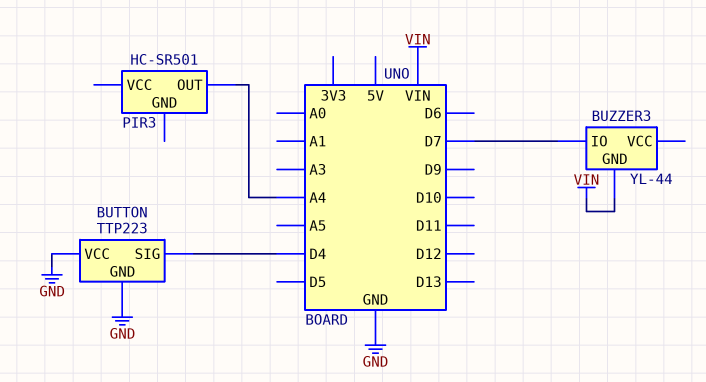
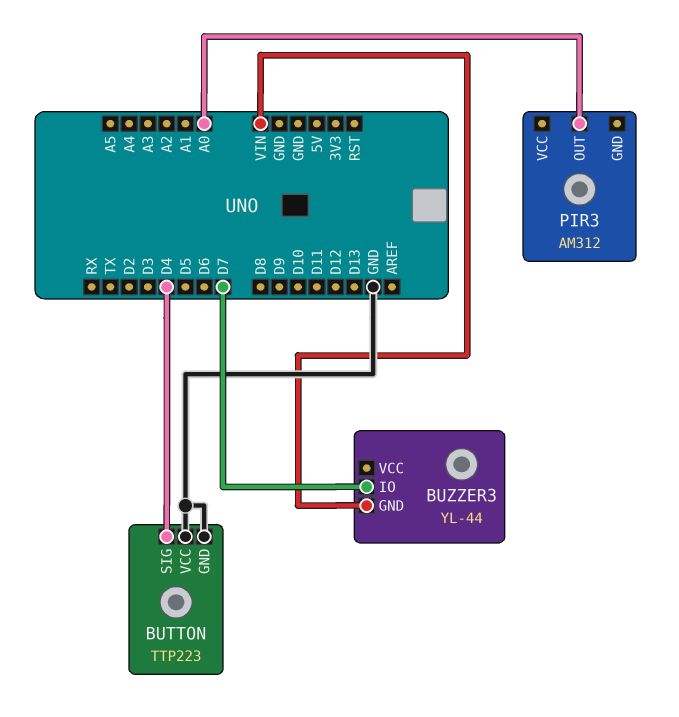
PIR3: HC-SR501 -> AM312
PIR3 pin OUT: A4 -> A0

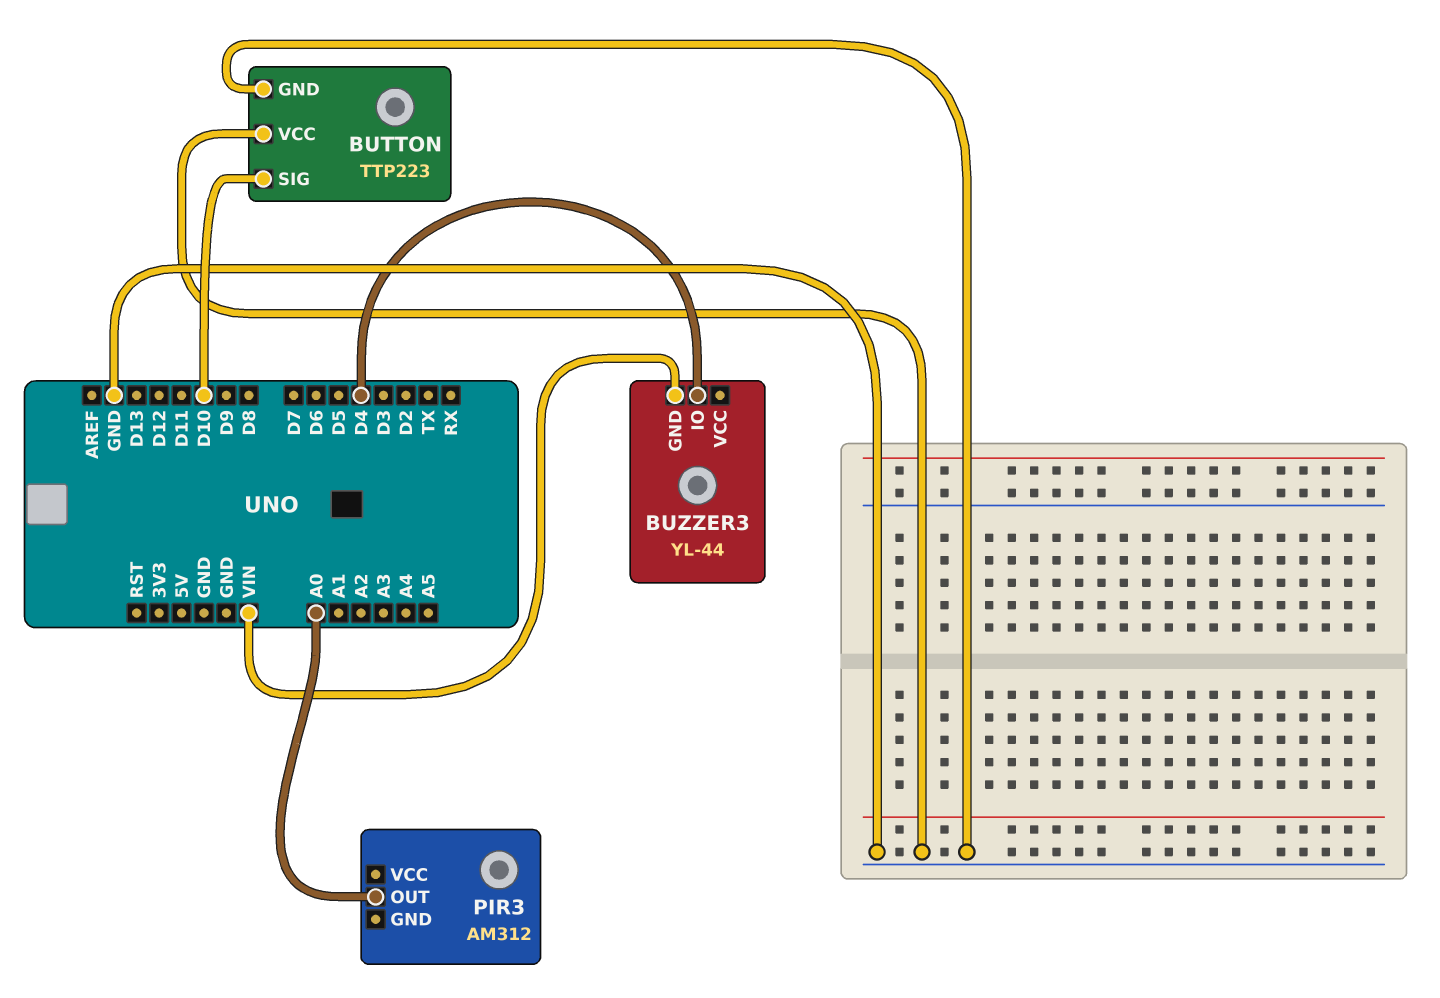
BUTTON pin SIG: D4 -> D10
BUZZER3 pin IO: D7 -> D4

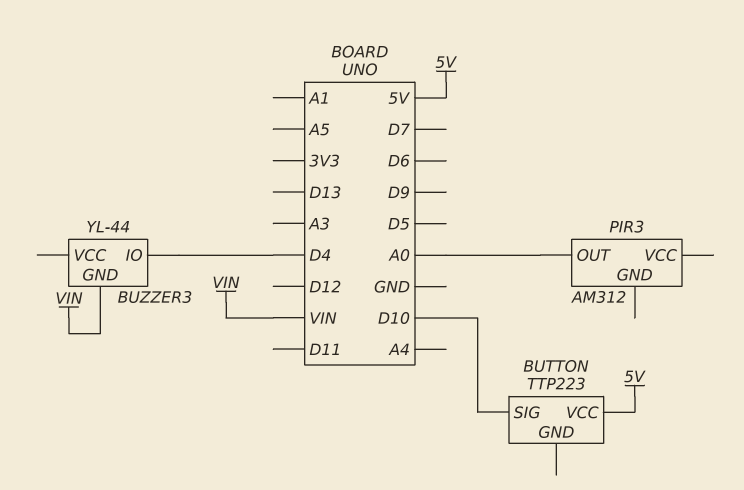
BUTTON pin GND: GND -> none
BUTTON pin VCC: GND -> 5V

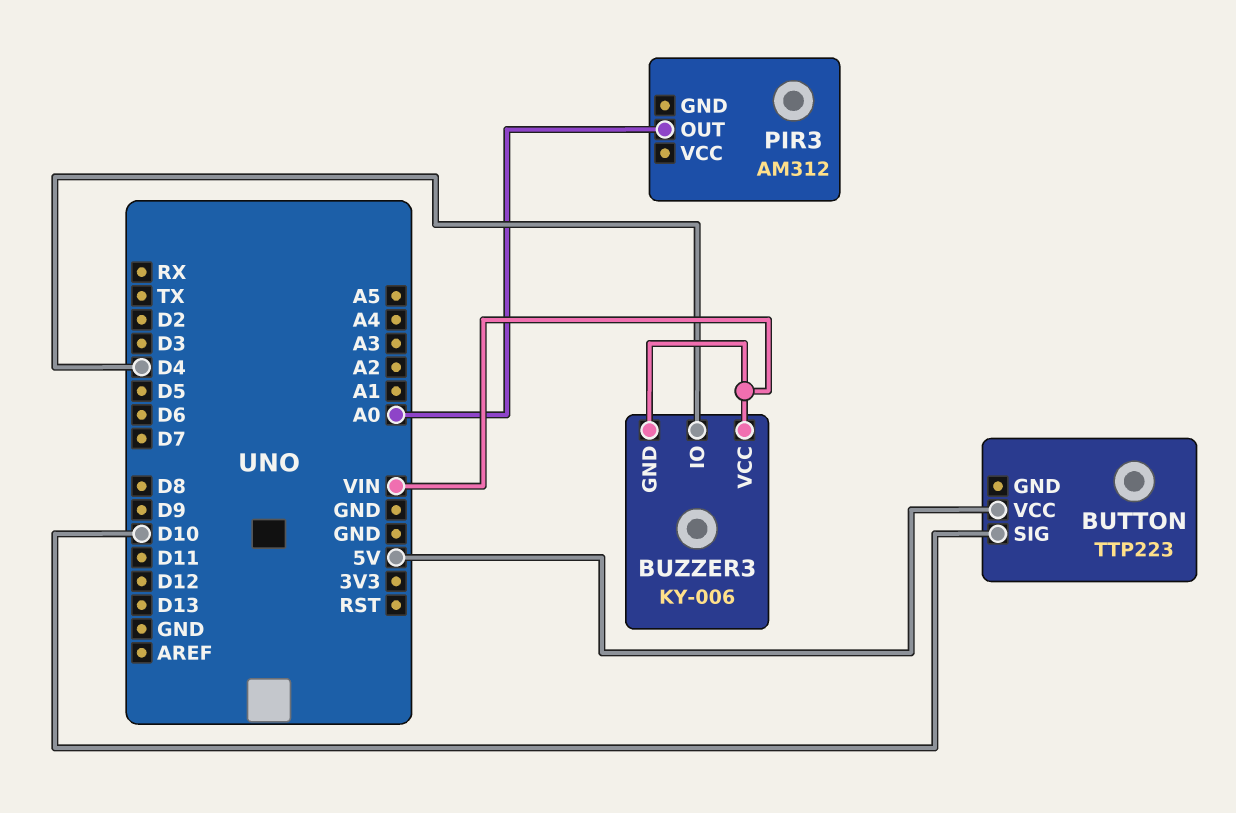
BUZZER3: YL-44 -> KY-006
BUZZER3 pin VCC: none -> VIN

